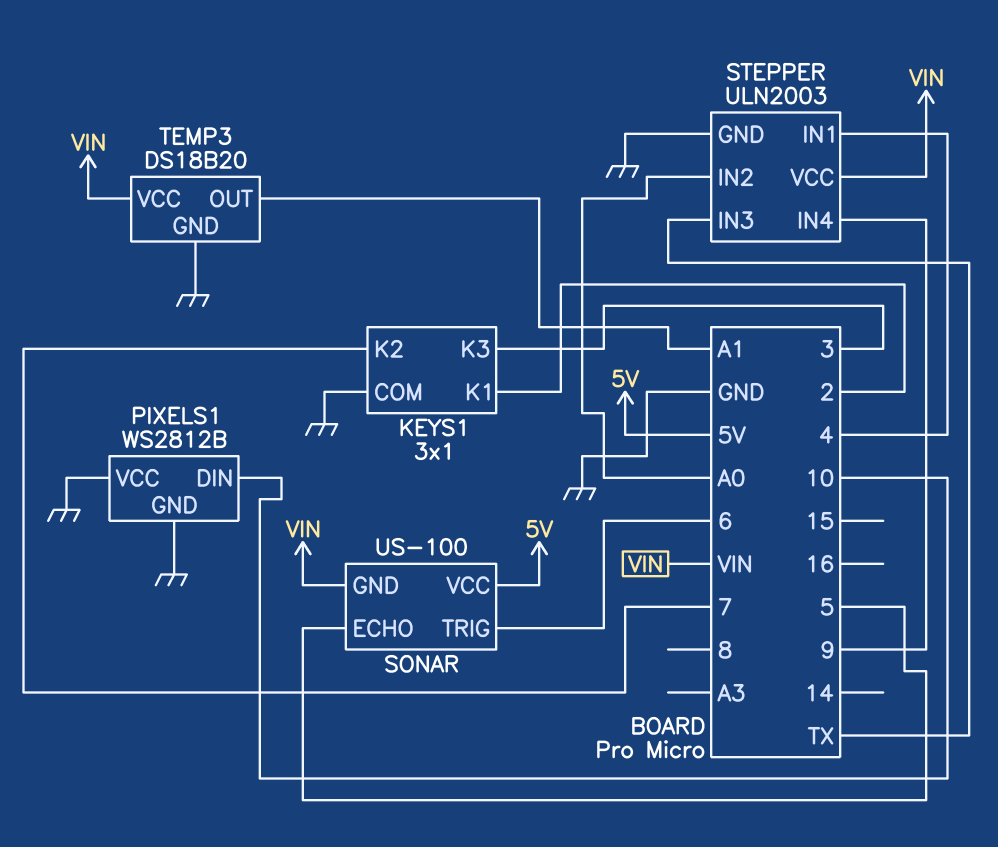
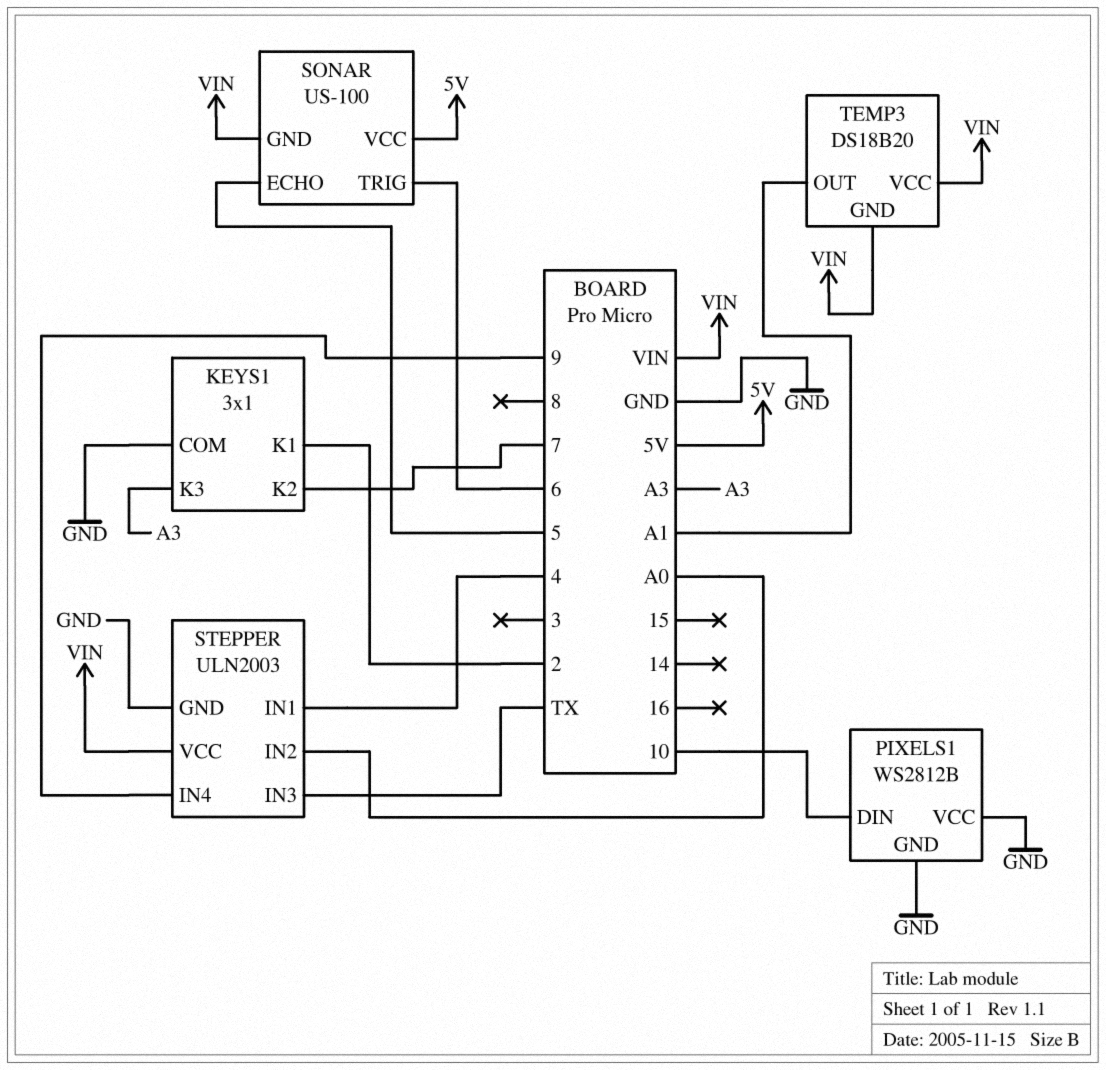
KEYS1 pin K3: 3 -> A3
TEMP3 pin GND: GND -> VIN

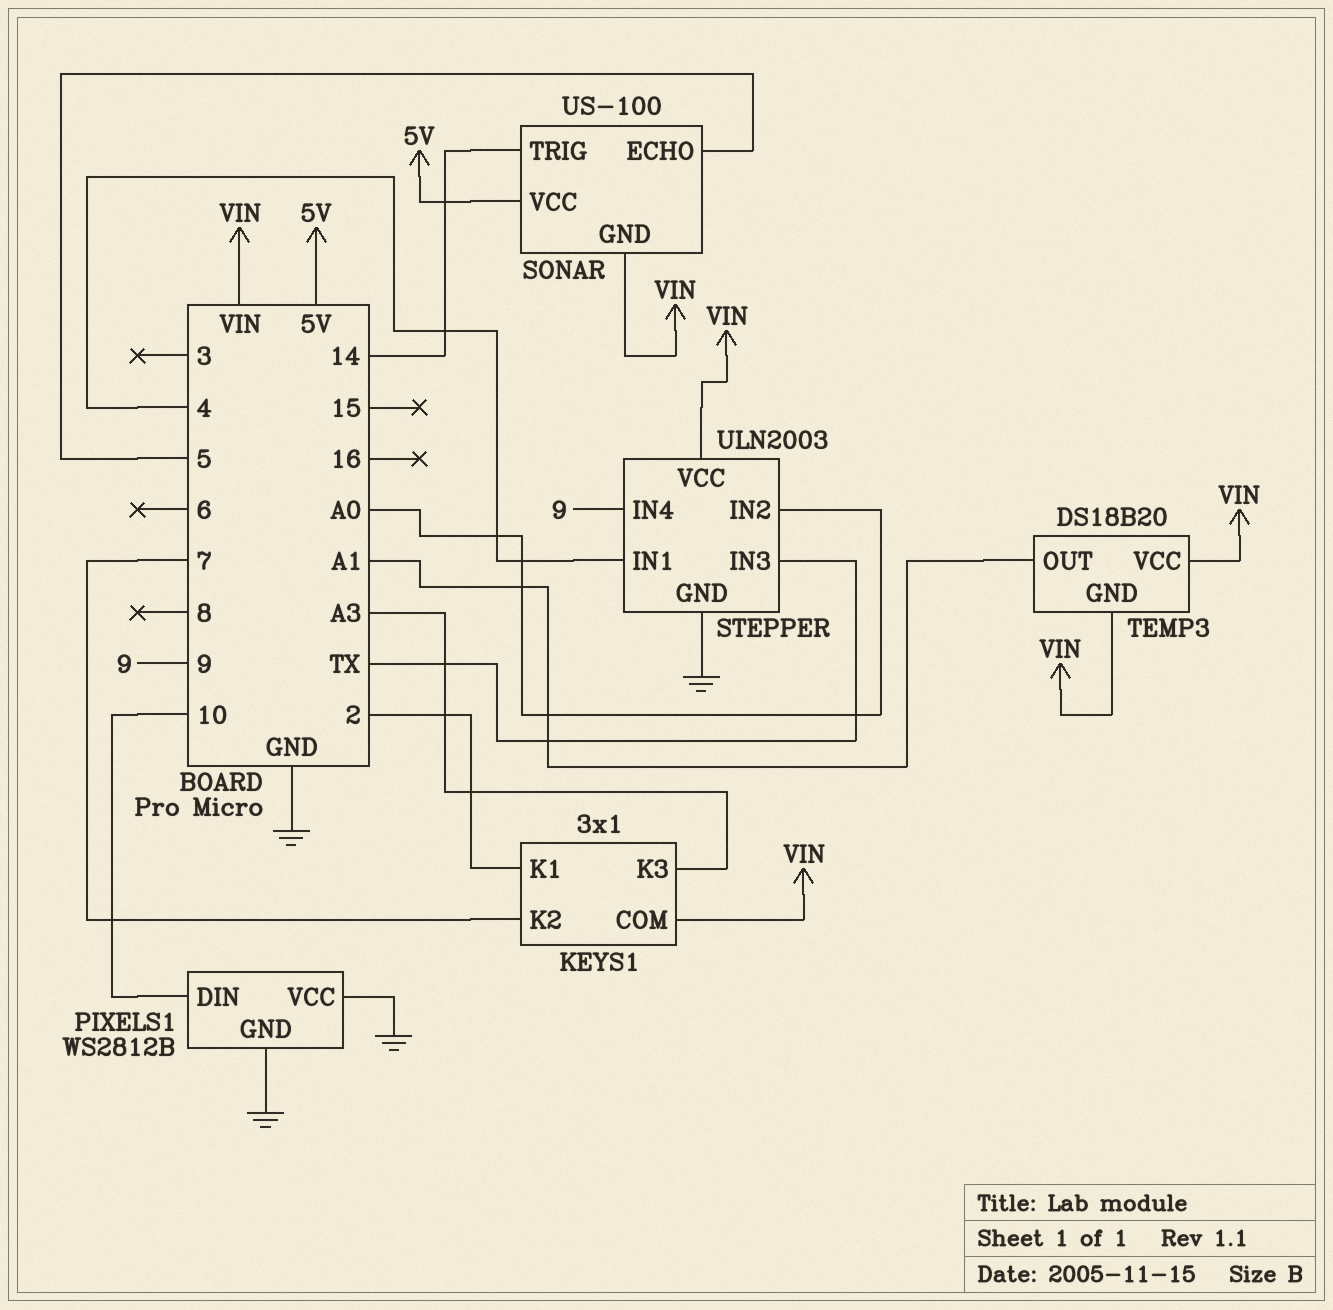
KEYS1 pin COM: GND -> VIN
SONAR pin TRIG: 6 -> 14

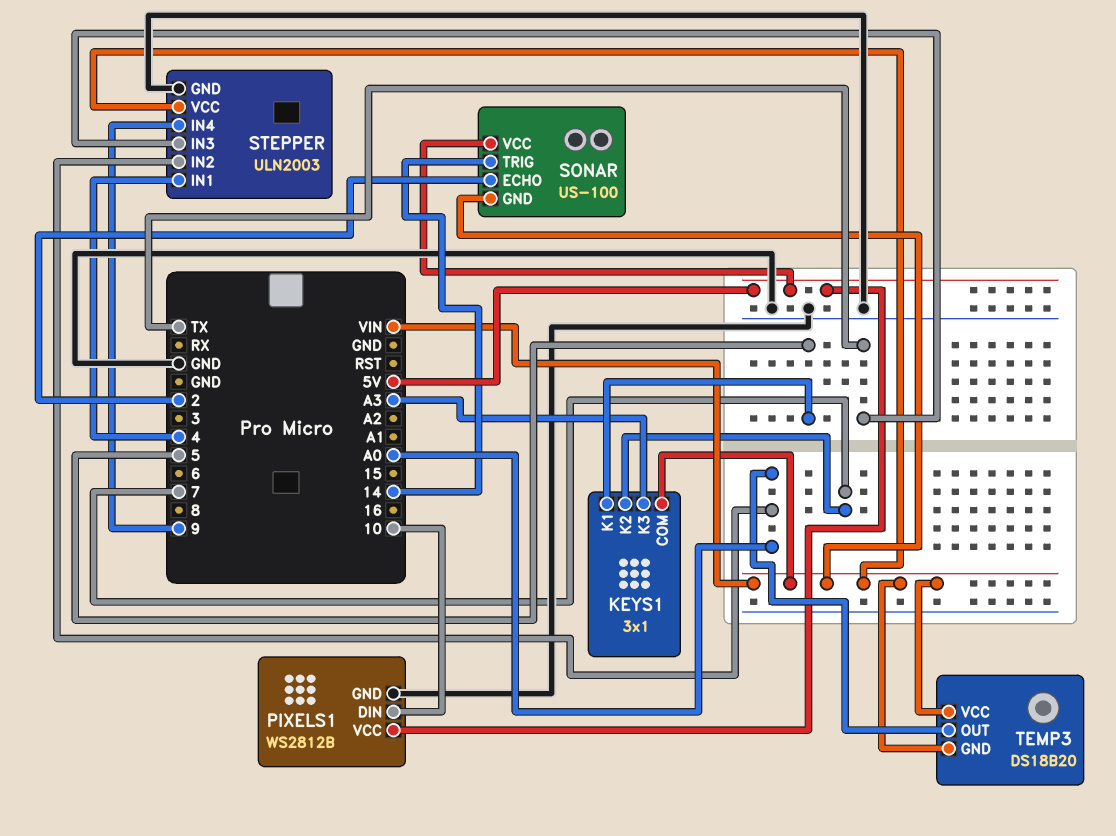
KEYS1 pin K1: 2 -> 5
PIXELS1 pin VCC: GND -> 5V
SONAR pin ECHO: 5 -> 2
TEMP3 pin OUT: A1 -> A0

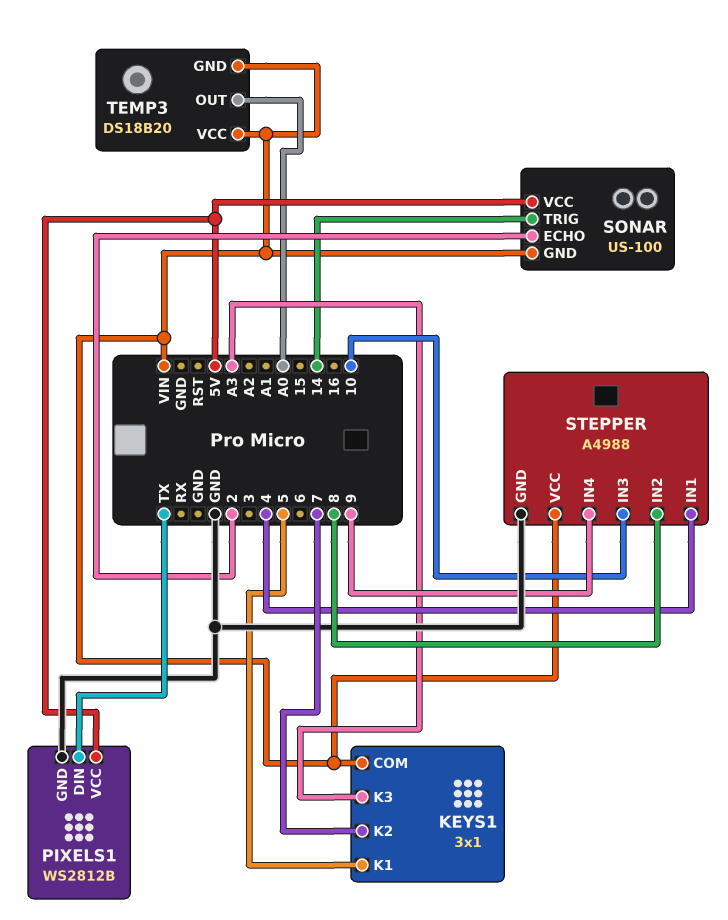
PIXELS1 pin DIN: 10 -> TX
STEPPER: ULN2003 -> A4988
STEPPER pin IN2: A0 -> 8
STEPPER pin IN3: TX -> 10

